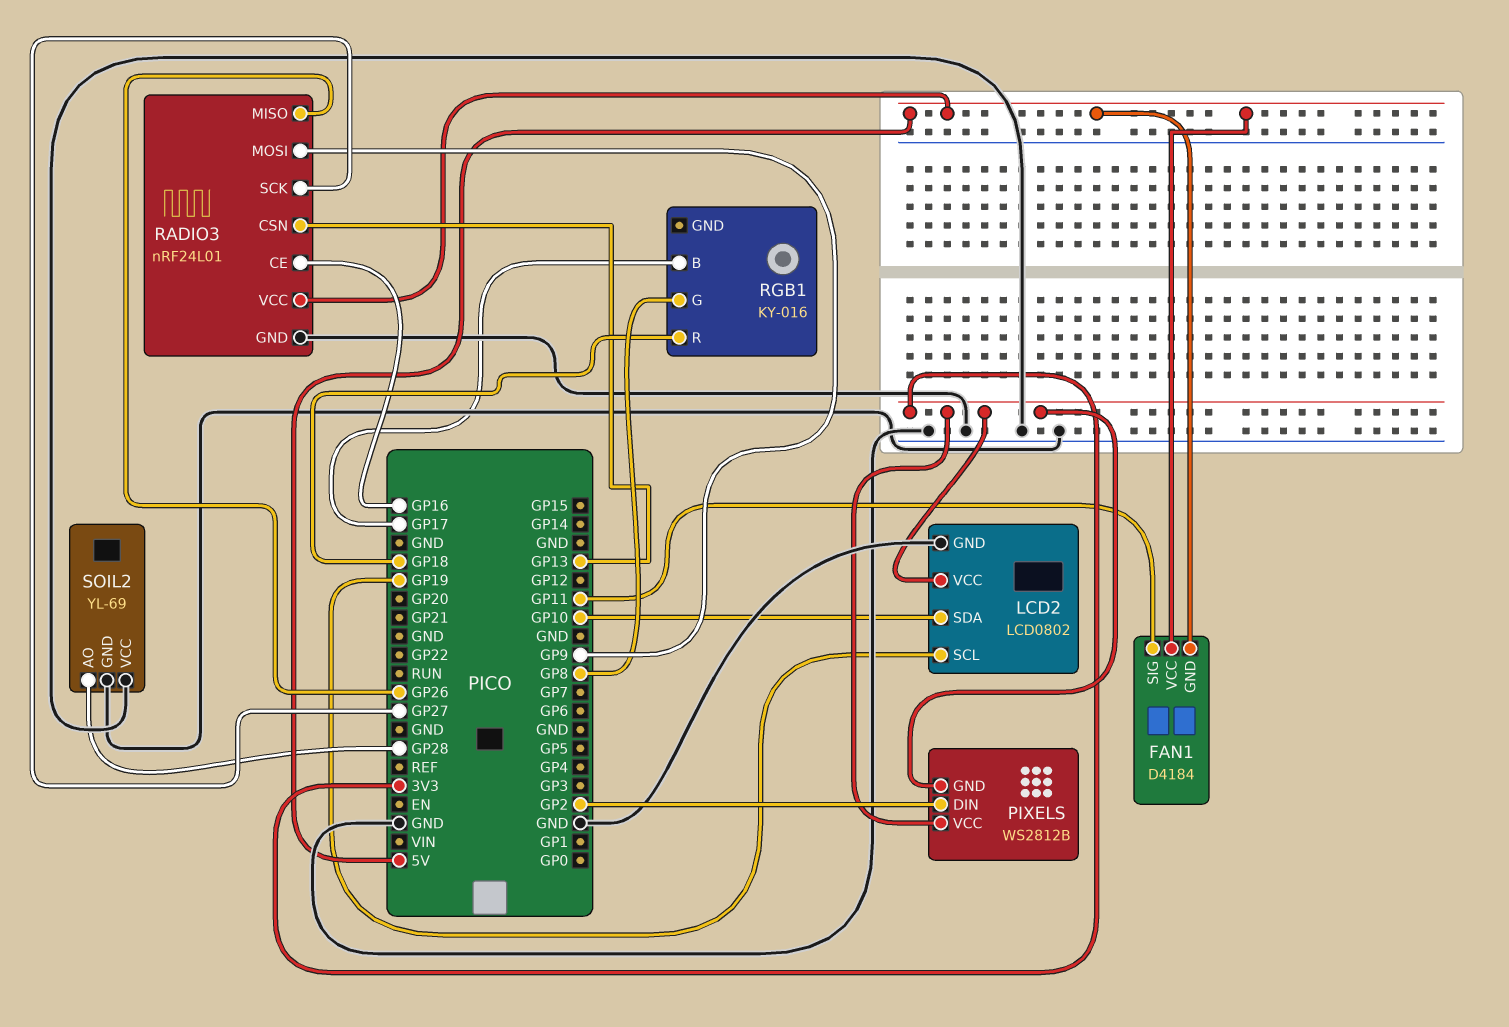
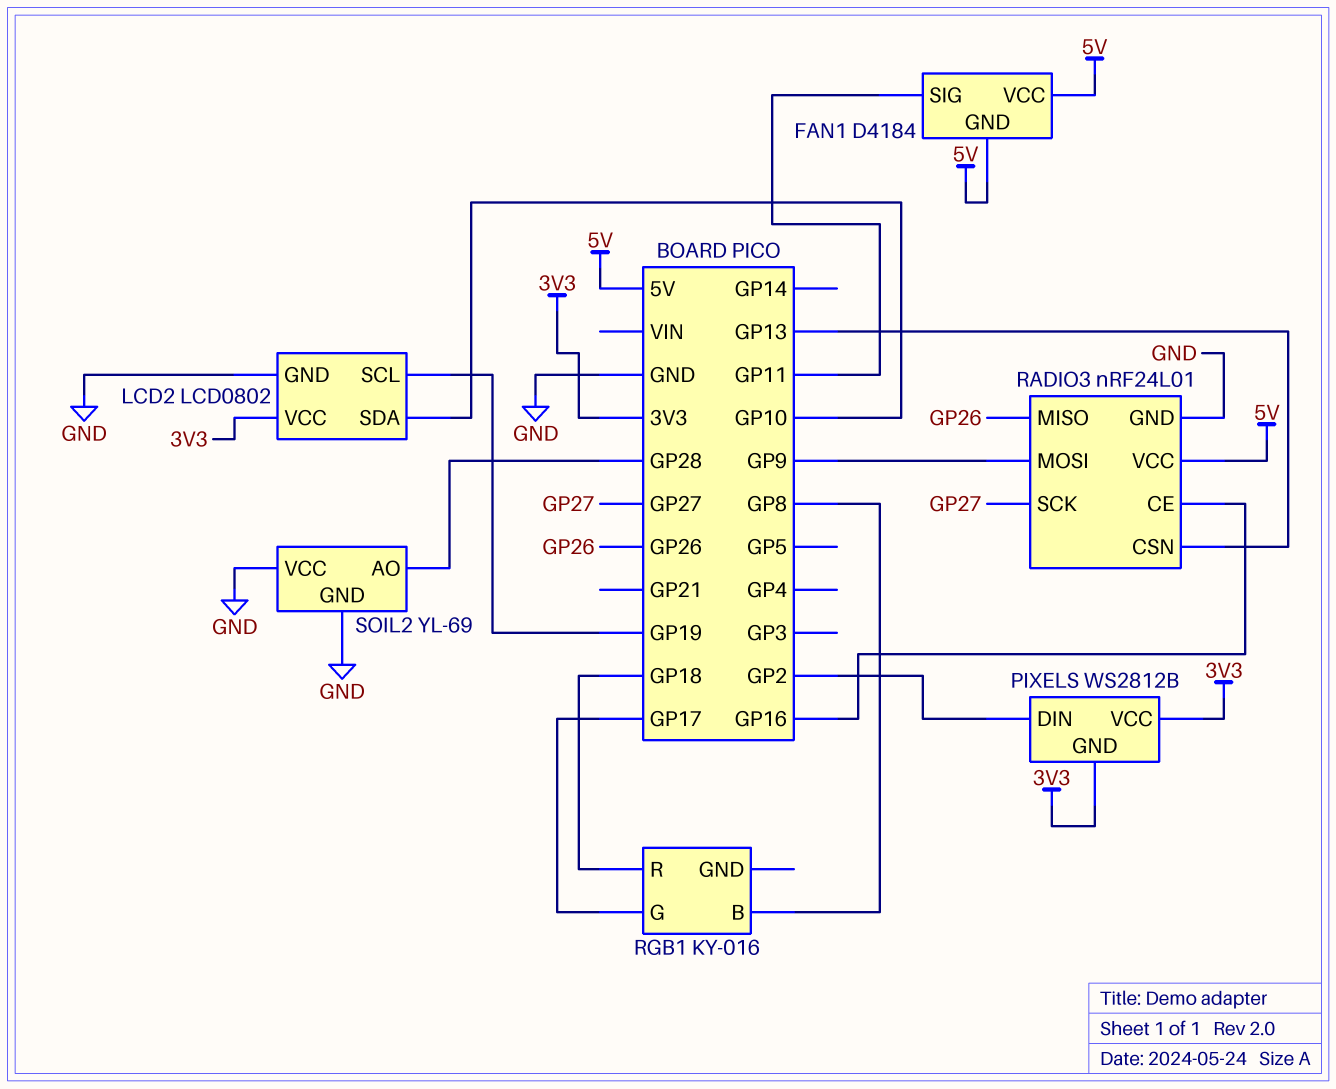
RGB1 pin B: GP17 -> GP8
RGB1 pin G: GP8 -> GP17

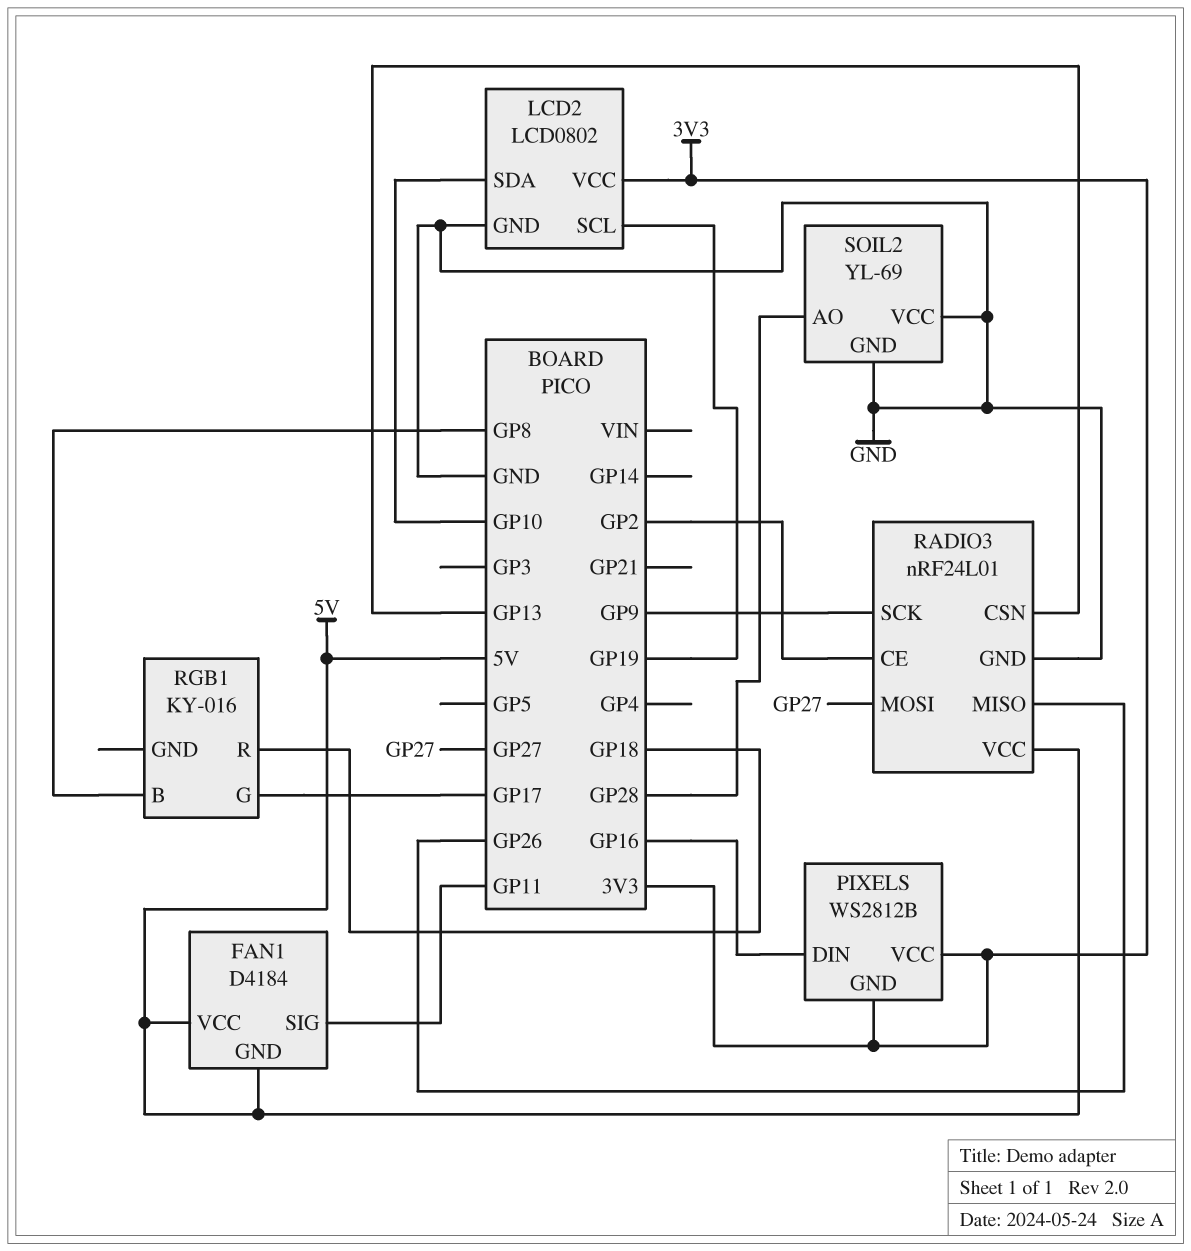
PIXELS pin DIN: GP2 -> GP16
RADIO3 pin CE: GP16 -> GP2
RADIO3 pin MOSI: GP9 -> GP27
RADIO3 pin SCK: GP27 -> GP9

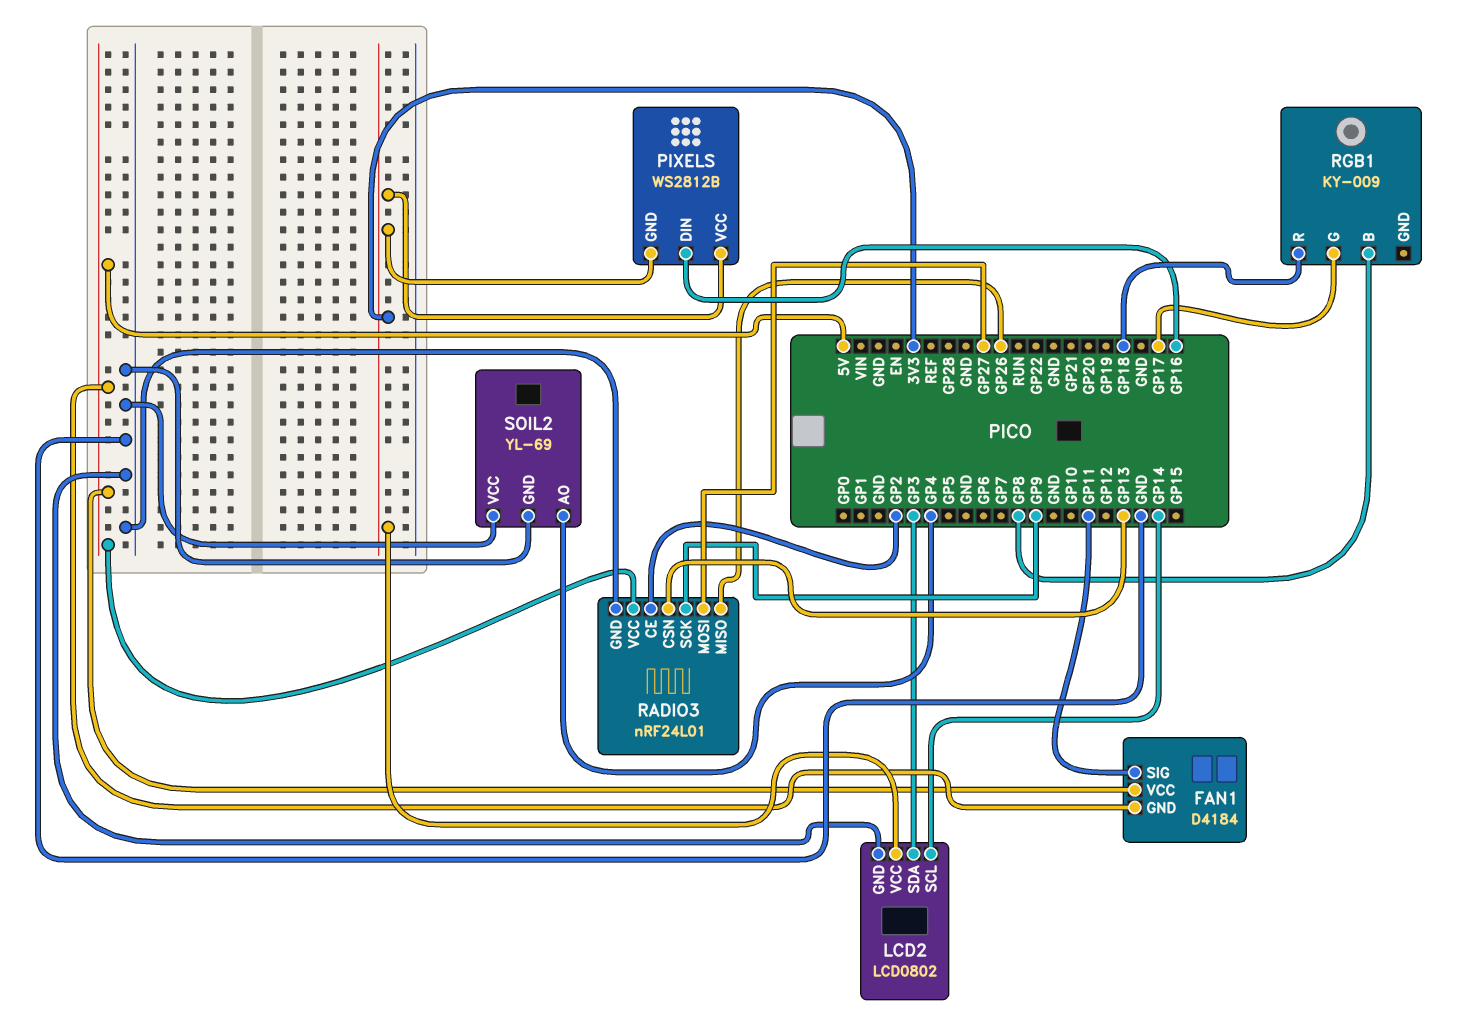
LCD2 pin SCL: GP19 -> GP14
LCD2 pin SDA: GP10 -> GP3
RGB1: KY-016 -> KY-009
SOIL2 pin AO: GP28 -> GP4

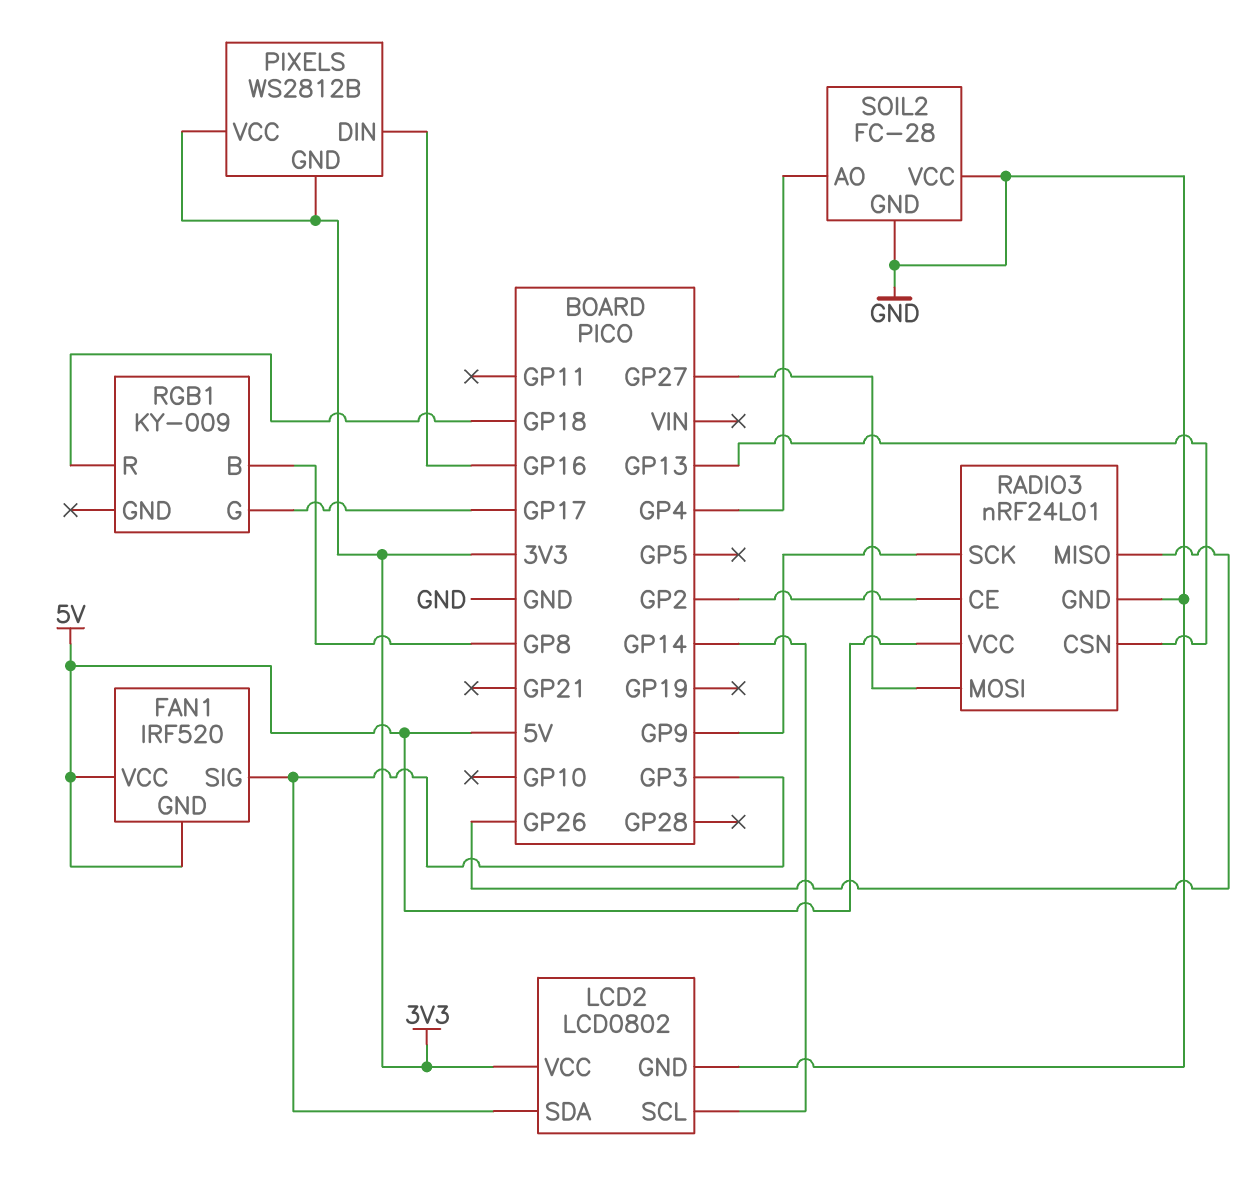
FAN1: D4184 -> IRF520
FAN1 pin SIG: GP11 -> GP3
SOIL2: YL-69 -> FC-28

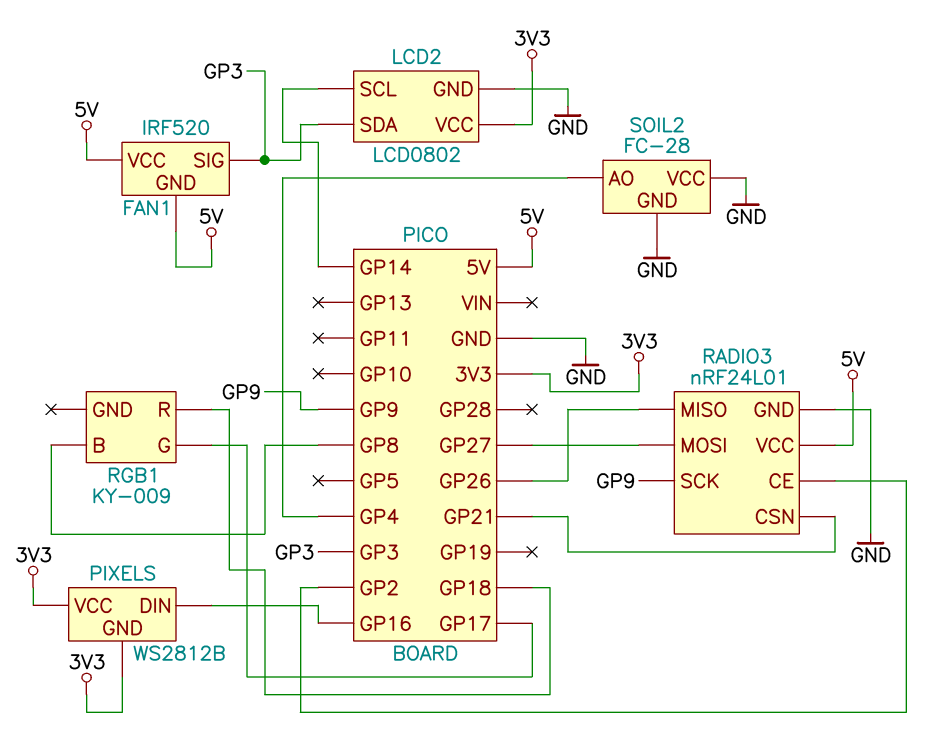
RADIO3 pin CSN: GP13 -> GP21

